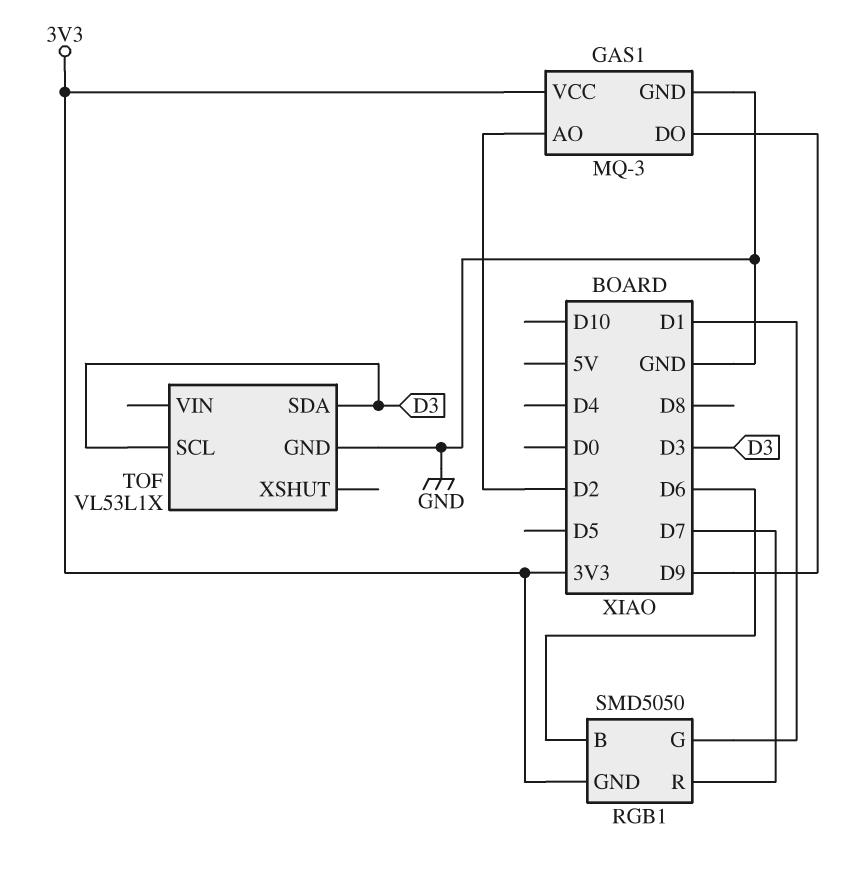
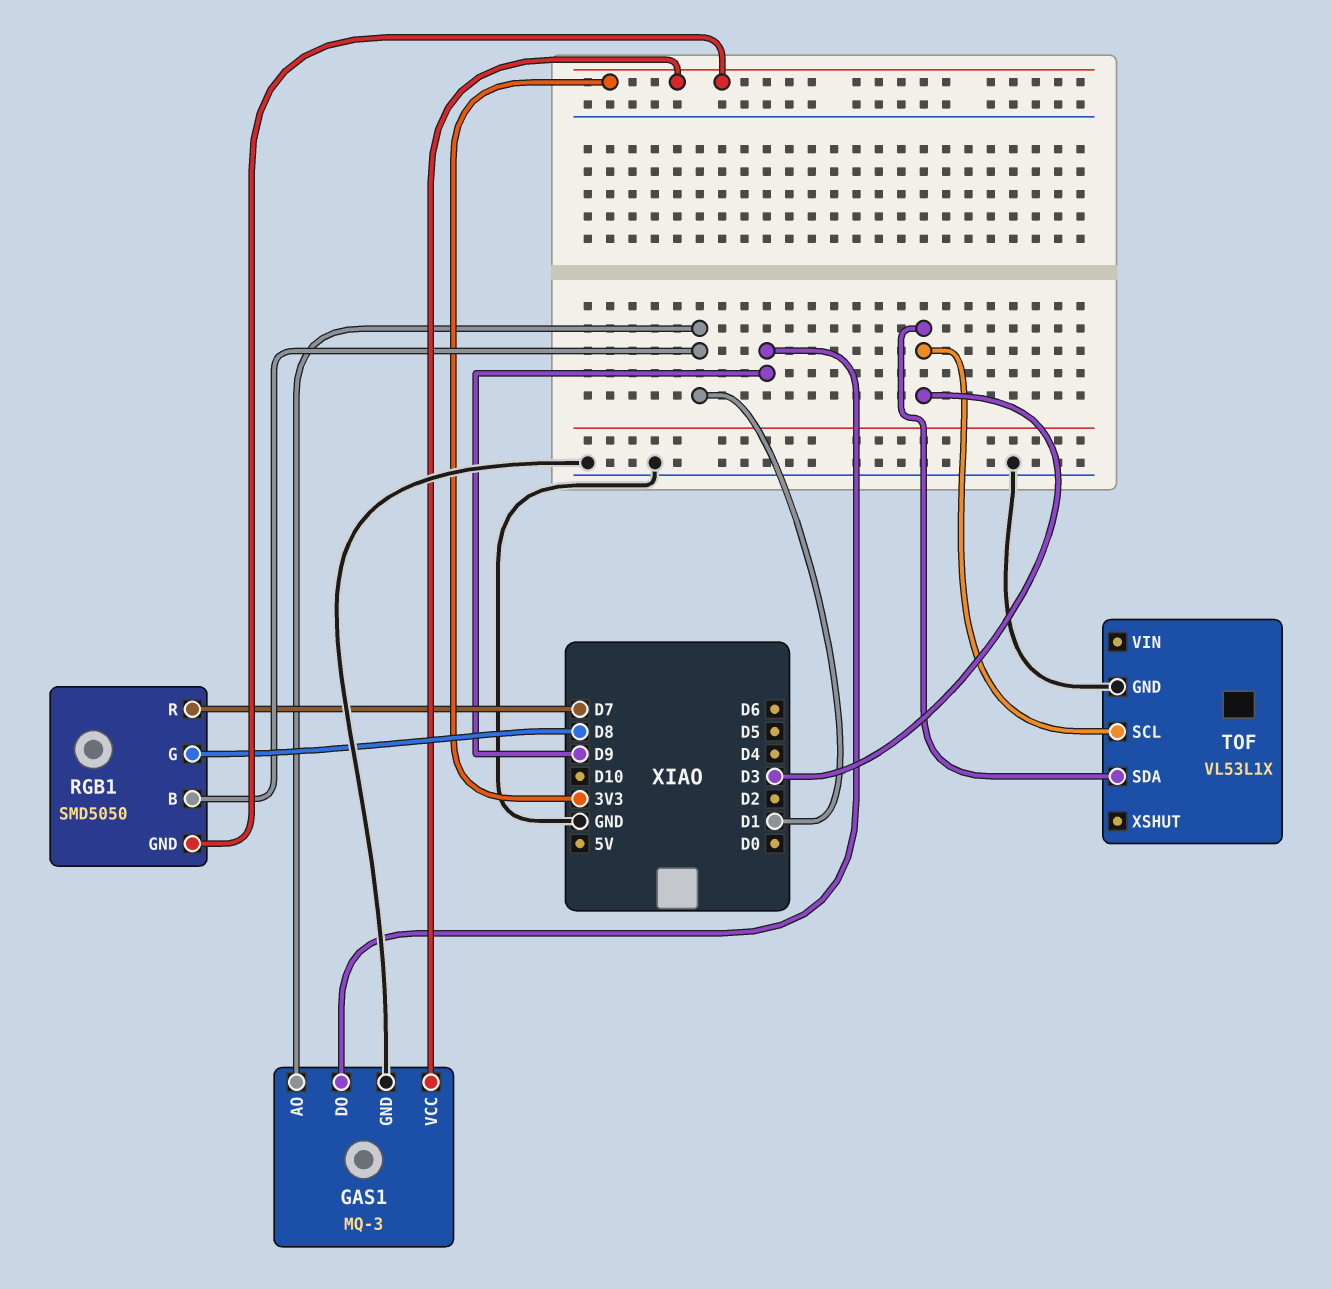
GAS1 pin AO: D2 -> D1
RGB1 pin B: D6 -> D1
RGB1 pin G: D1 -> D8

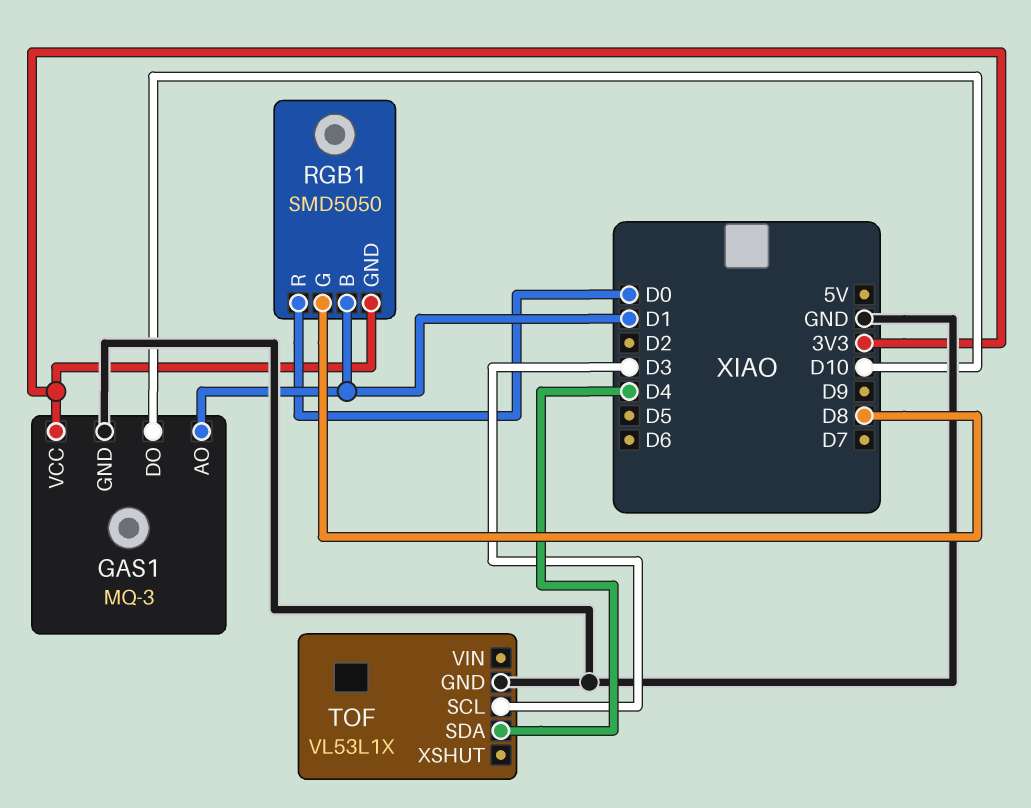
GAS1 pin DO: D9 -> D10
RGB1 pin R: D7 -> D0
TOF pin SDA: D3 -> D4

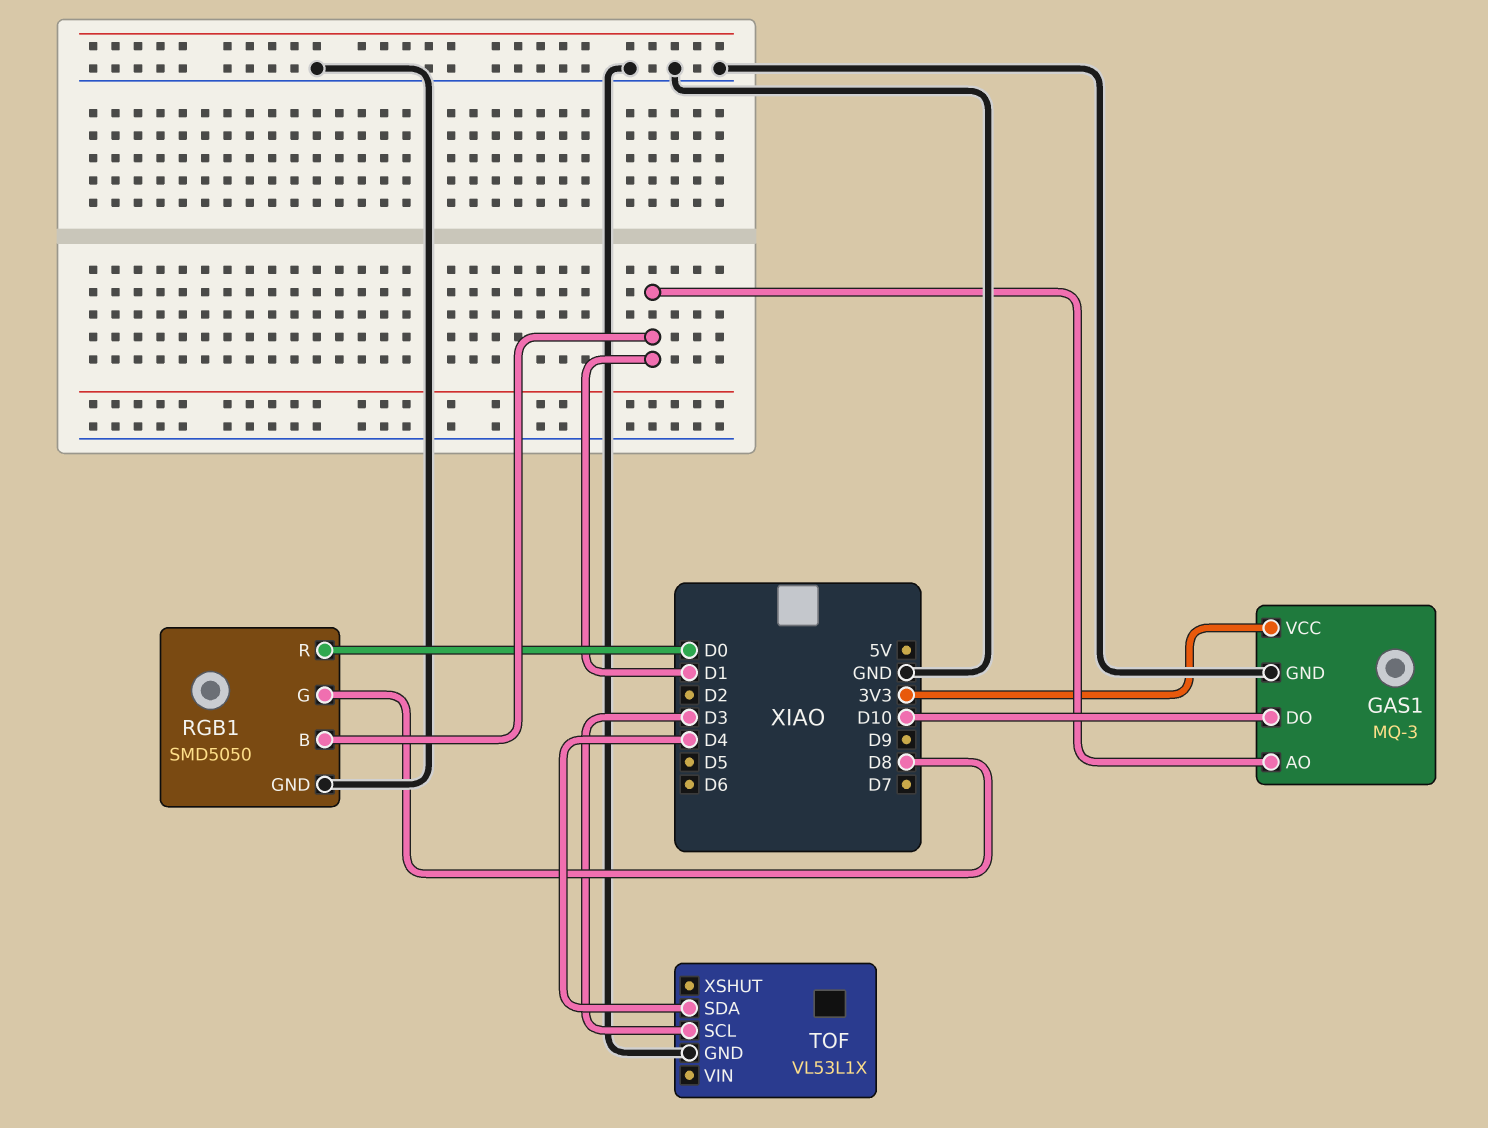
RGB1 pin GND: 3V3 -> GND

